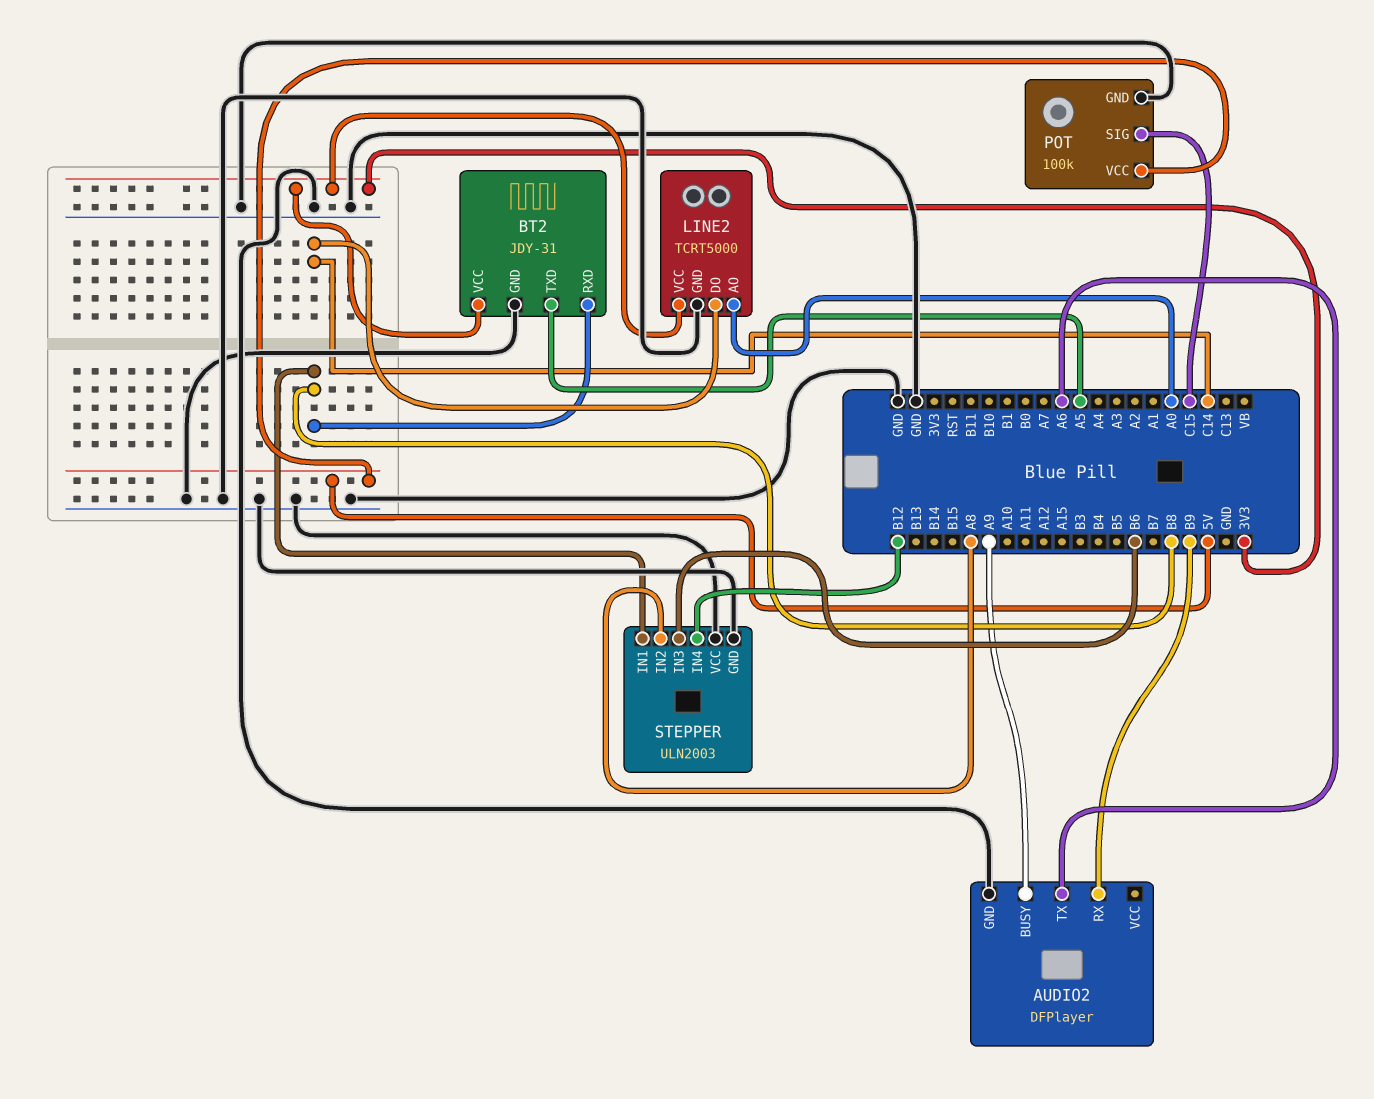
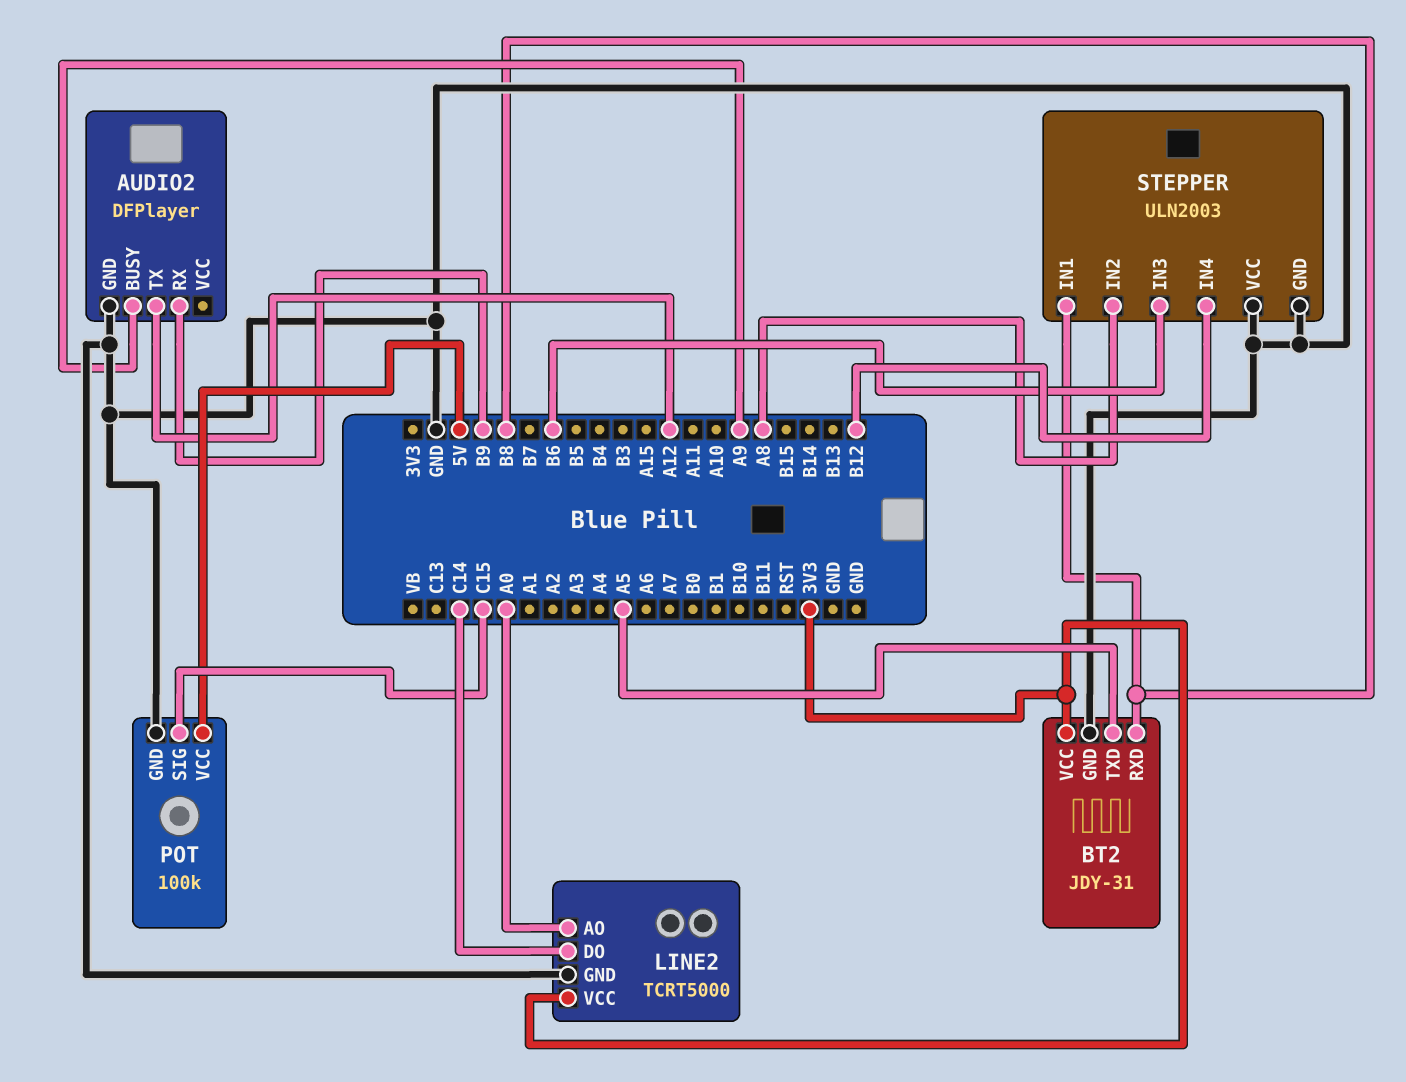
AUDIO2 pin TX: A6 -> A12

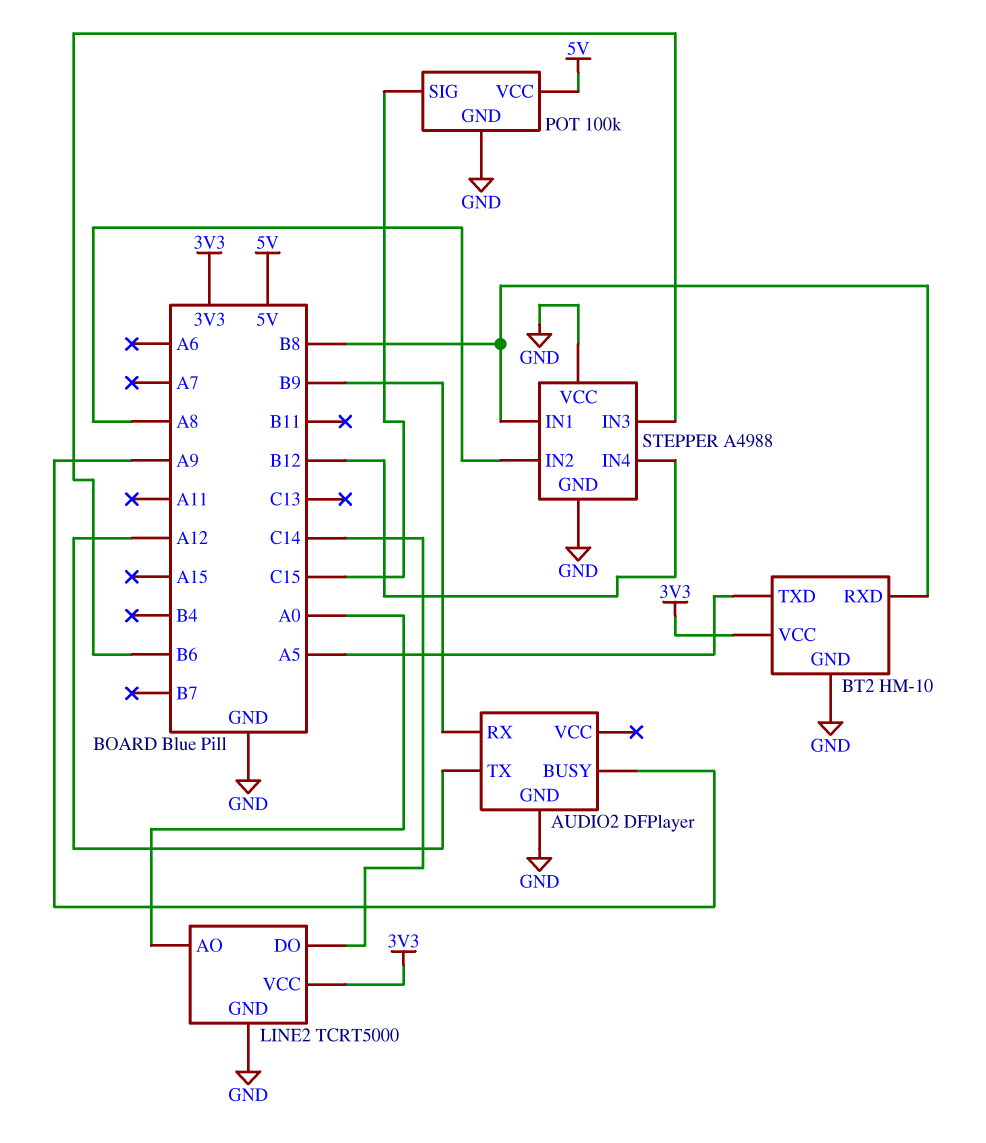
BT2: JDY-31 -> HM-10
STEPPER: ULN2003 -> A4988

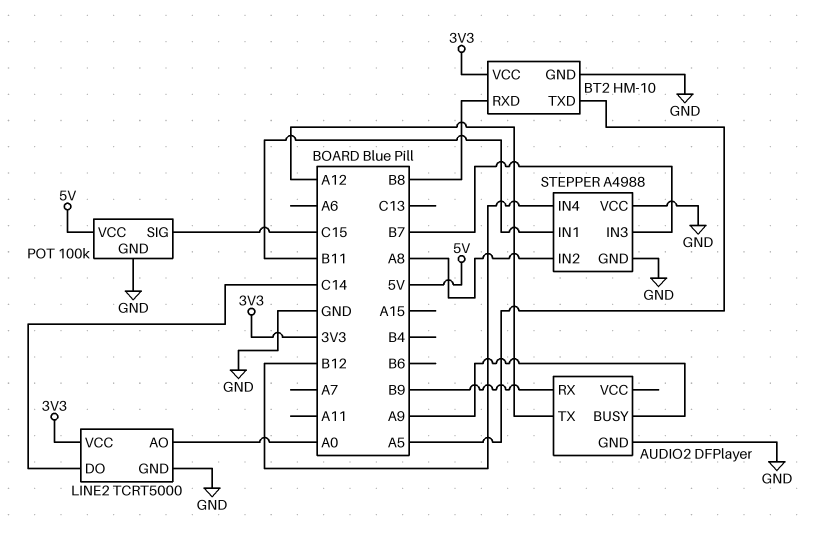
STEPPER pin IN1: B8 -> B11
STEPPER pin IN3: B6 -> B7

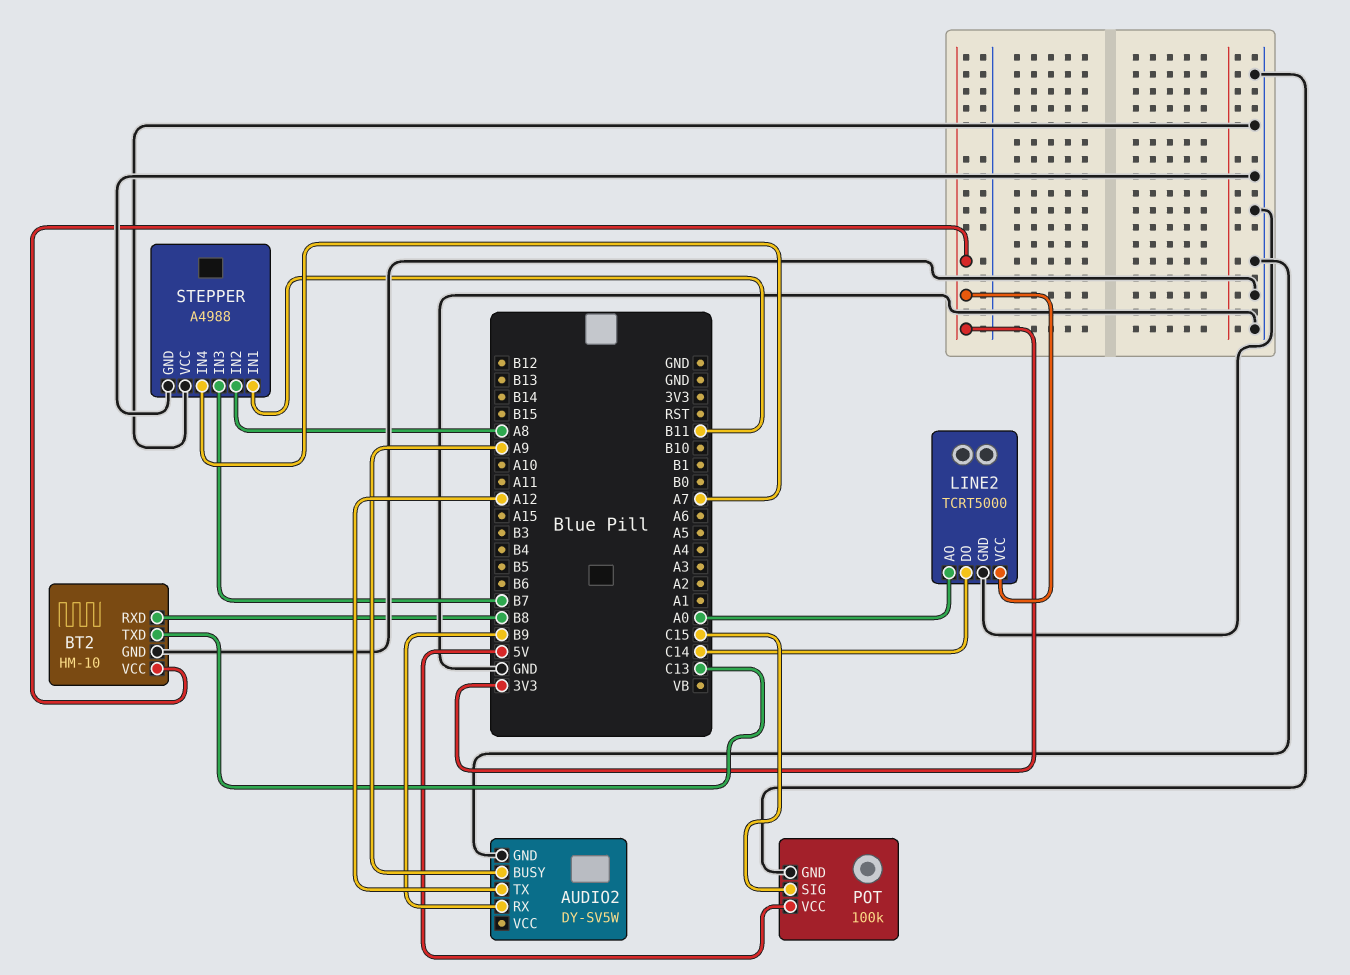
AUDIO2: DFPlayer -> DY-SV5W
BT2 pin TXD: A5 -> C13
STEPPER pin IN4: B12 -> A7

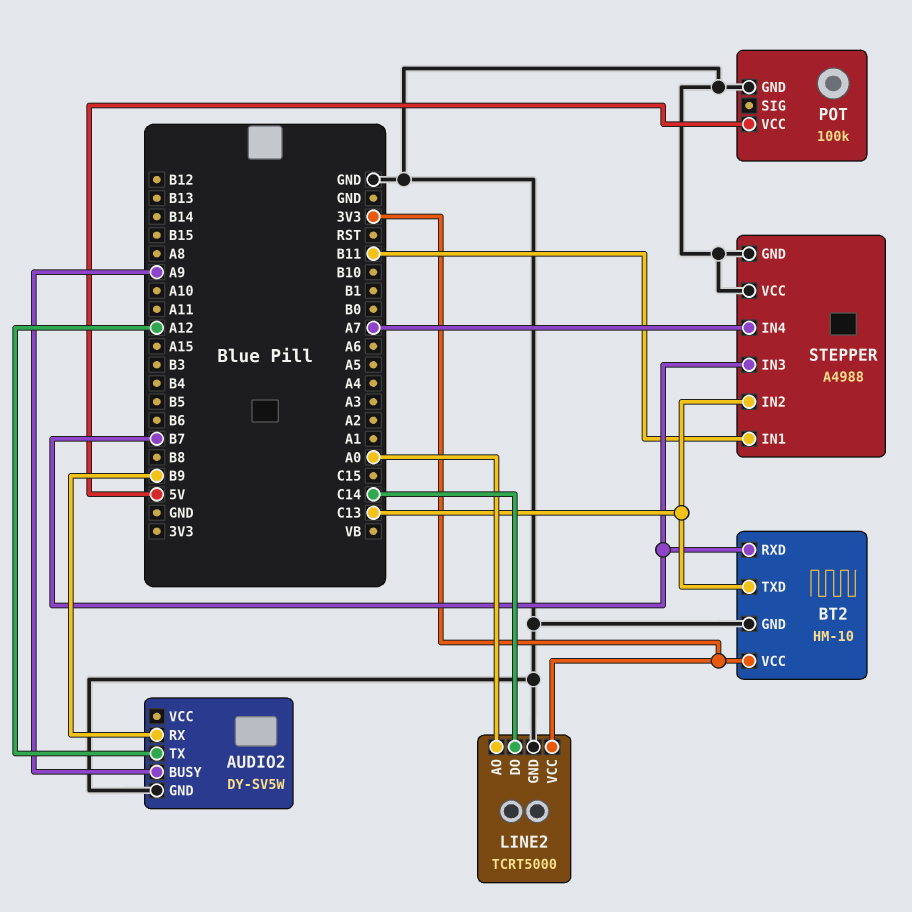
BT2 pin RXD: B8 -> B7
POT pin SIG: C15 -> none
STEPPER pin IN2: A8 -> C13

